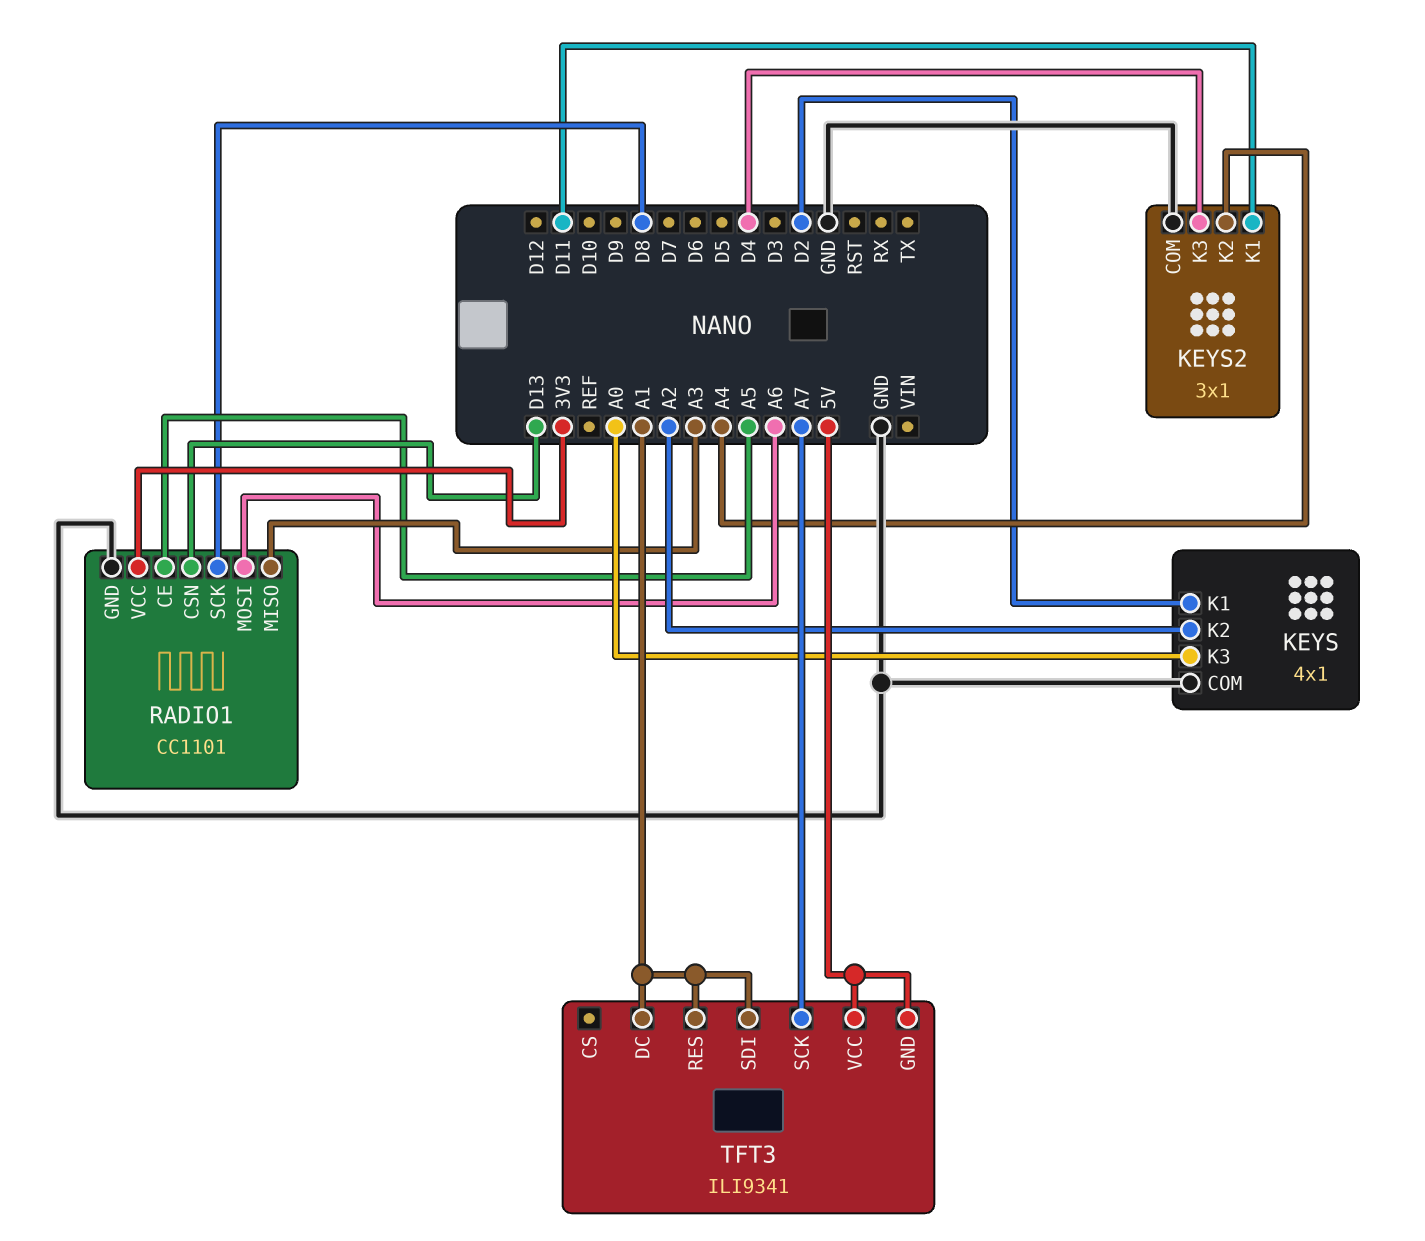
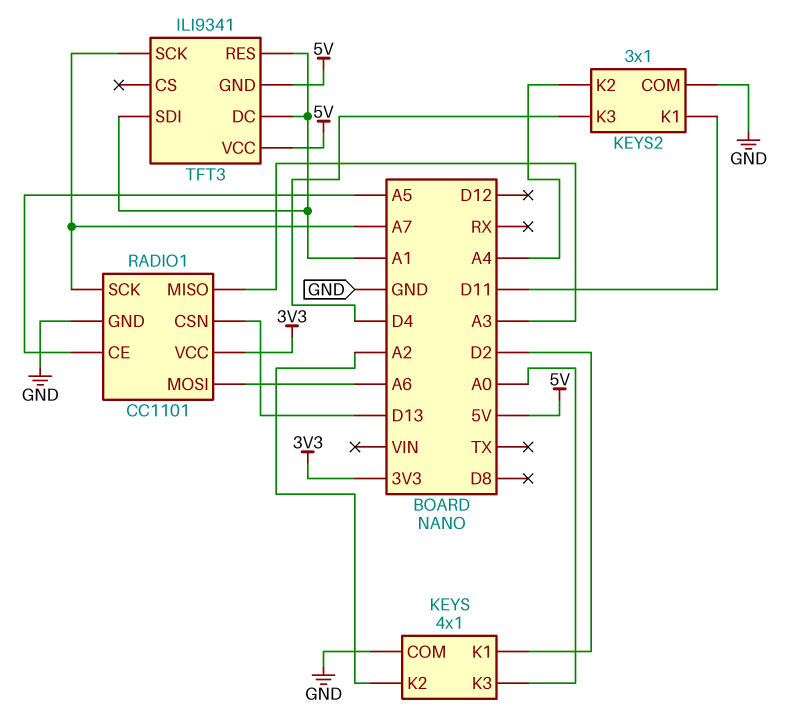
RADIO1 pin SCK: D8 -> A7

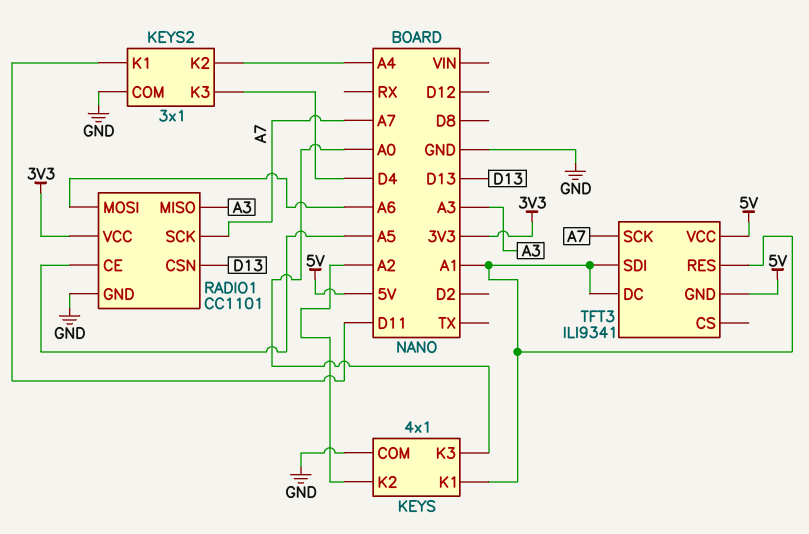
KEYS pin K1: D2 -> A1

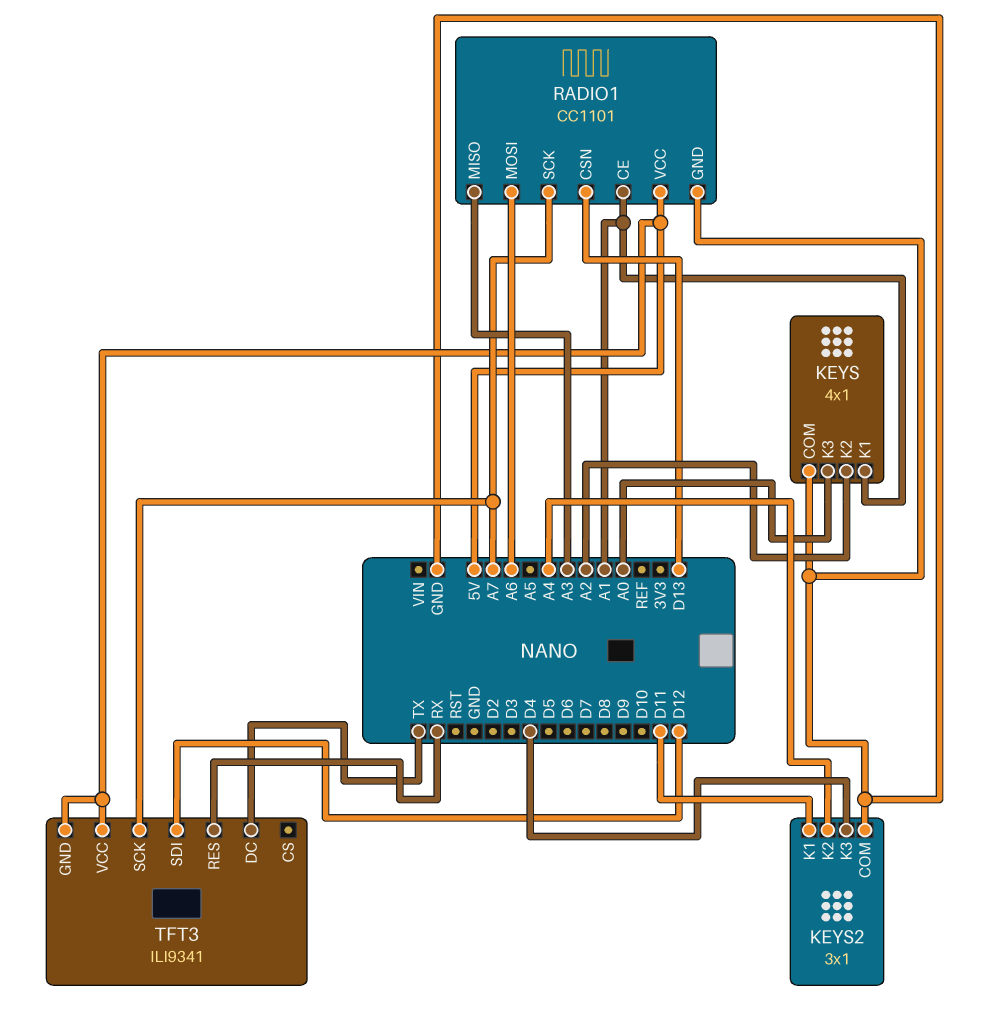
RADIO1 pin CE: A5 -> A1
RADIO1 pin VCC: 3V3 -> 5V
TFT3 pin DC: A1 -> TX
TFT3 pin RES: A1 -> RX
TFT3 pin SDI: A1 -> D12

